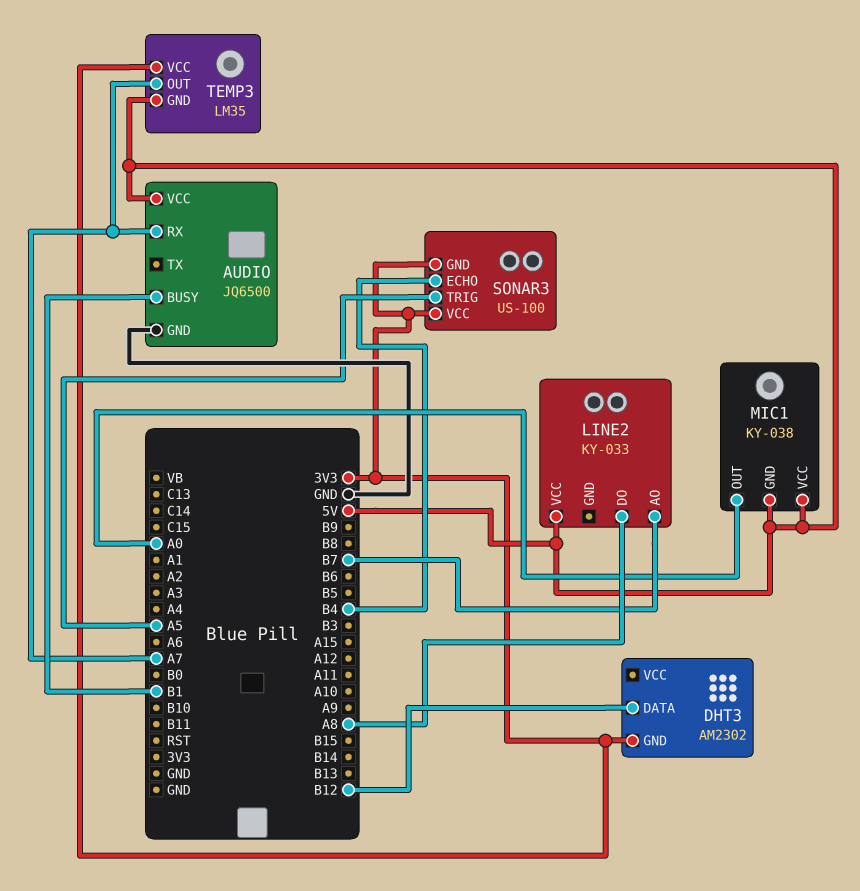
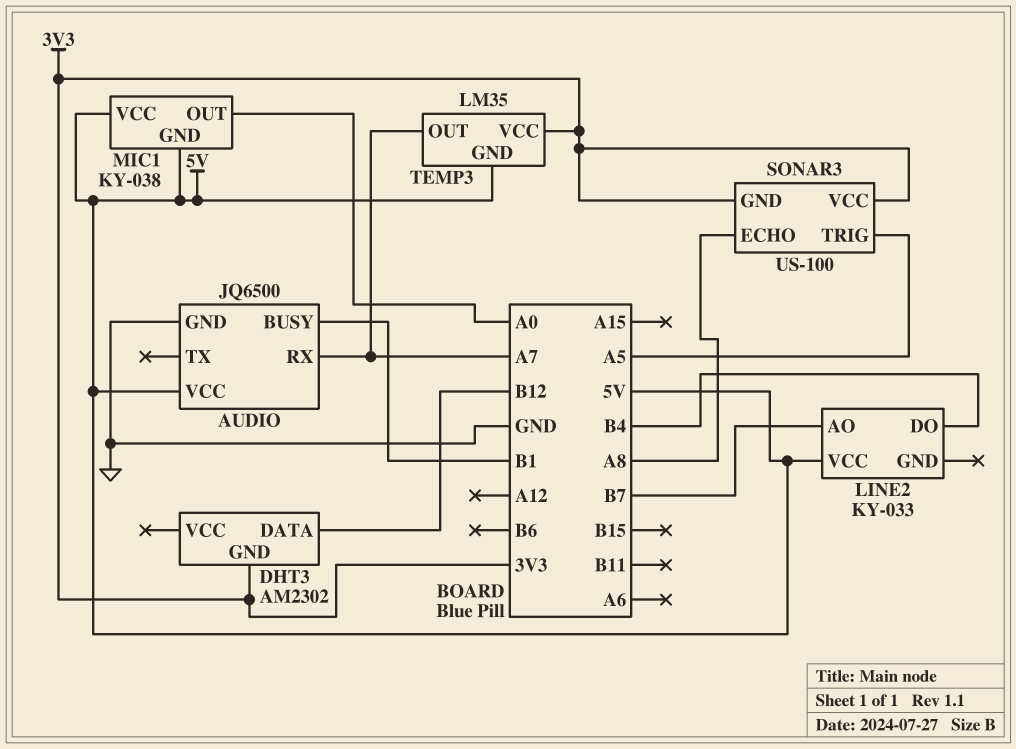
LINE2 pin DO: A8 -> B4
SONAR3 pin ECHO: B4 -> A8

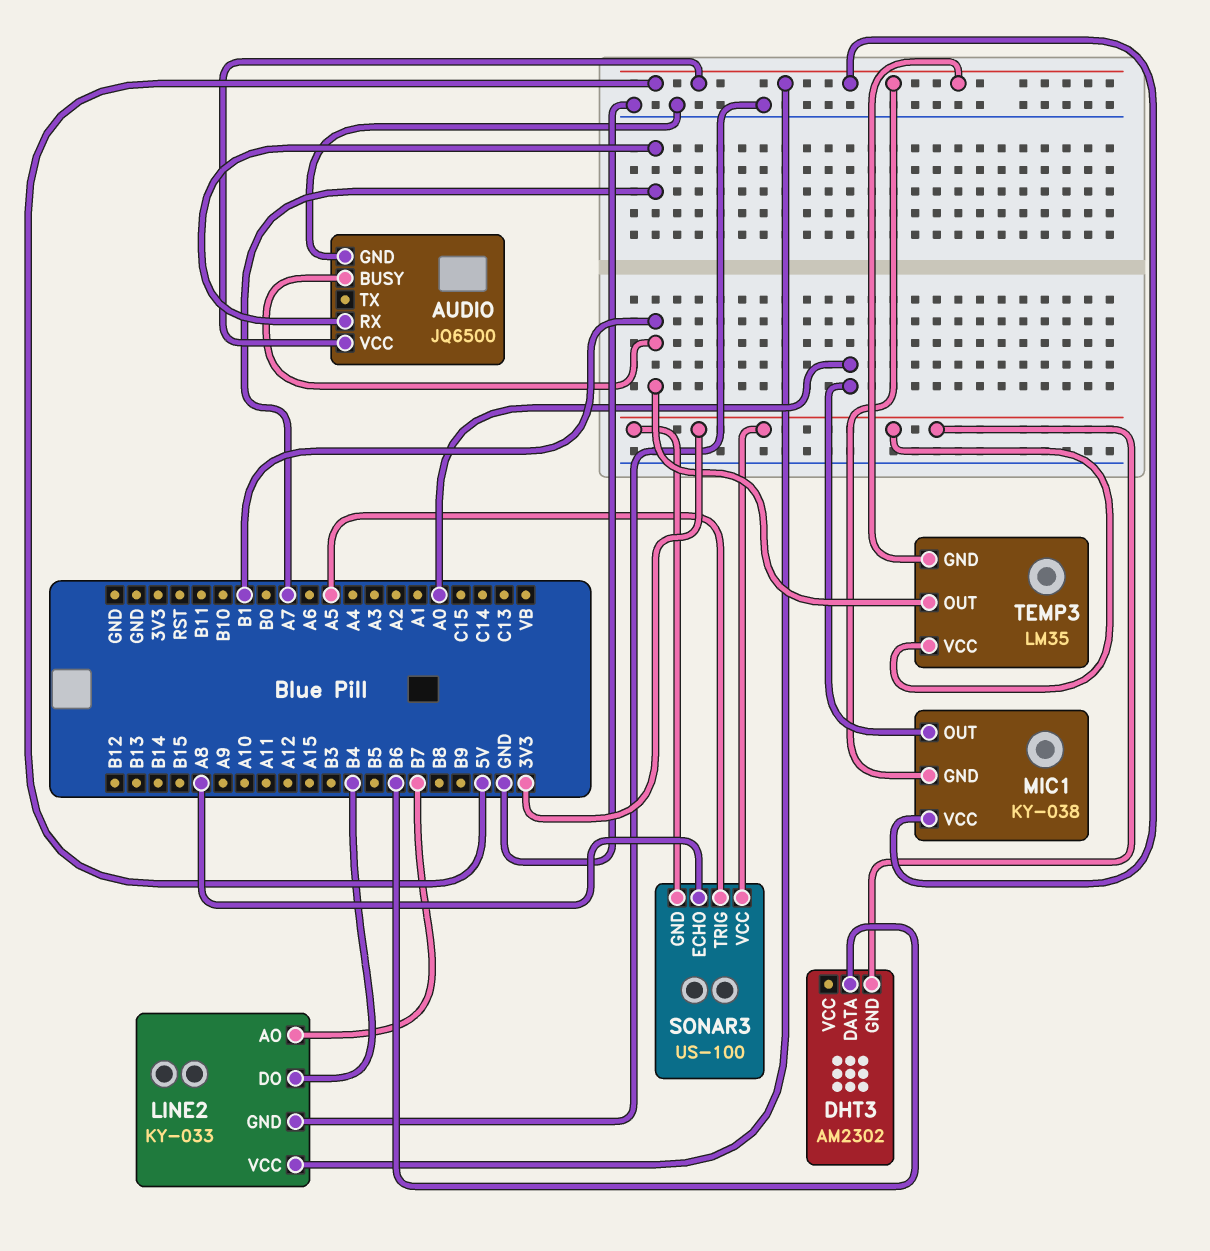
DHT3 pin DATA: B12 -> B6
LINE2 pin GND: none -> GND
TEMP3 pin OUT: A7 -> B1

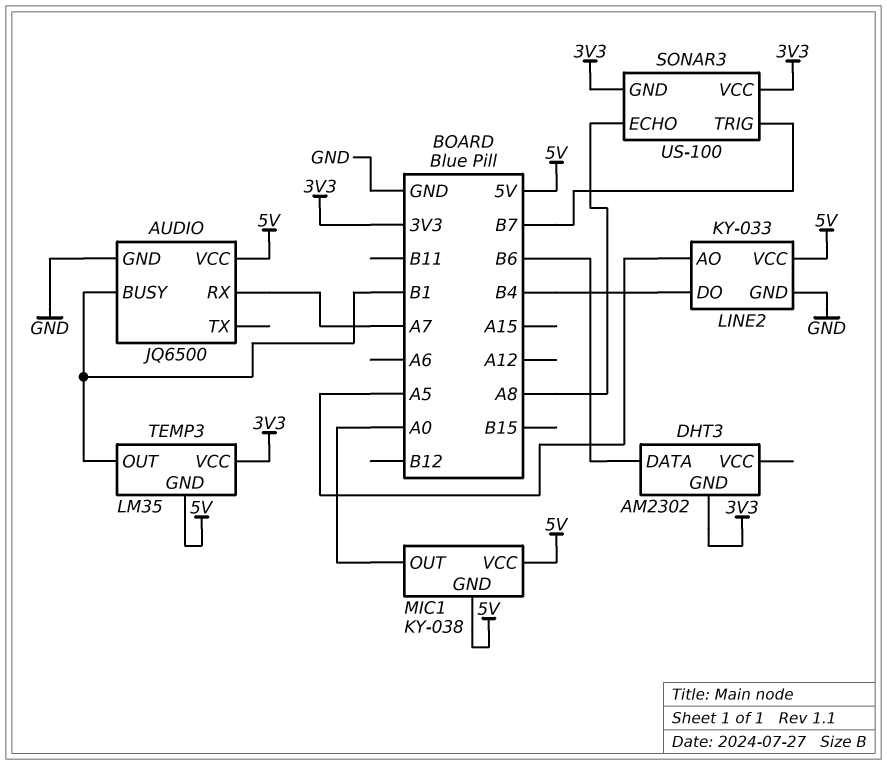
LINE2 pin AO: B7 -> A5
SONAR3 pin TRIG: A5 -> B7

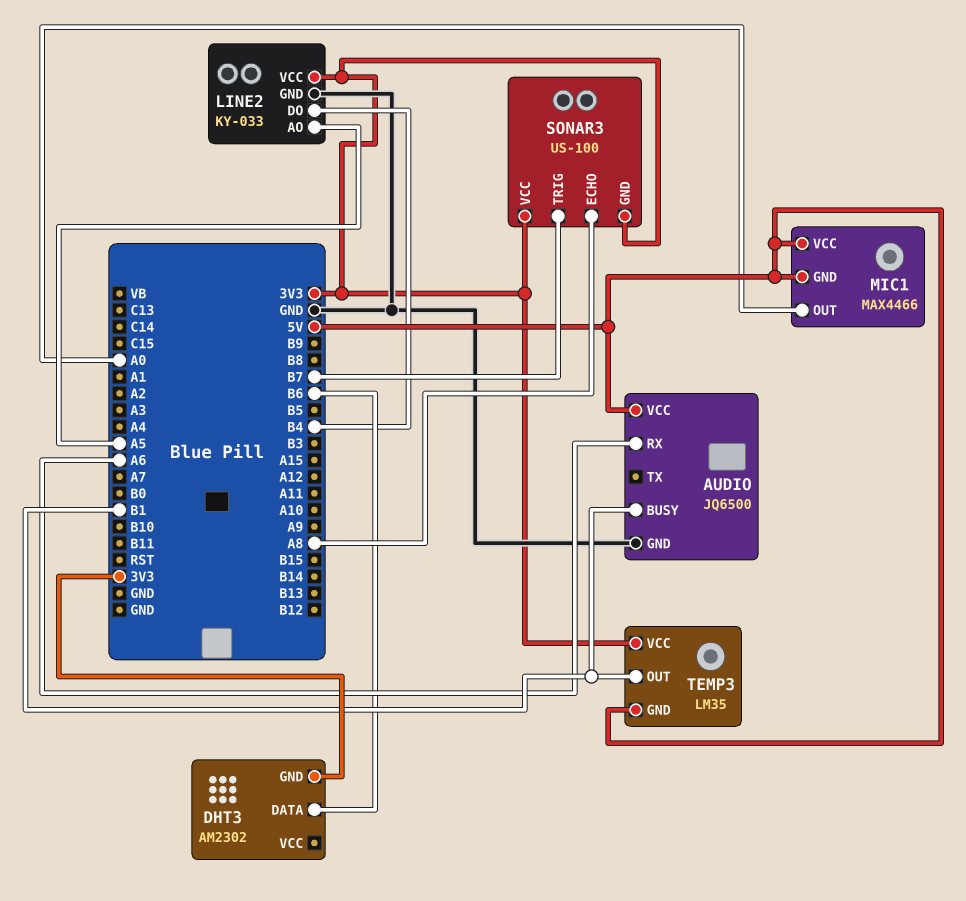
AUDIO pin RX: A7 -> A6
LINE2 pin VCC: 5V -> 3V3
MIC1: KY-038 -> MAX4466

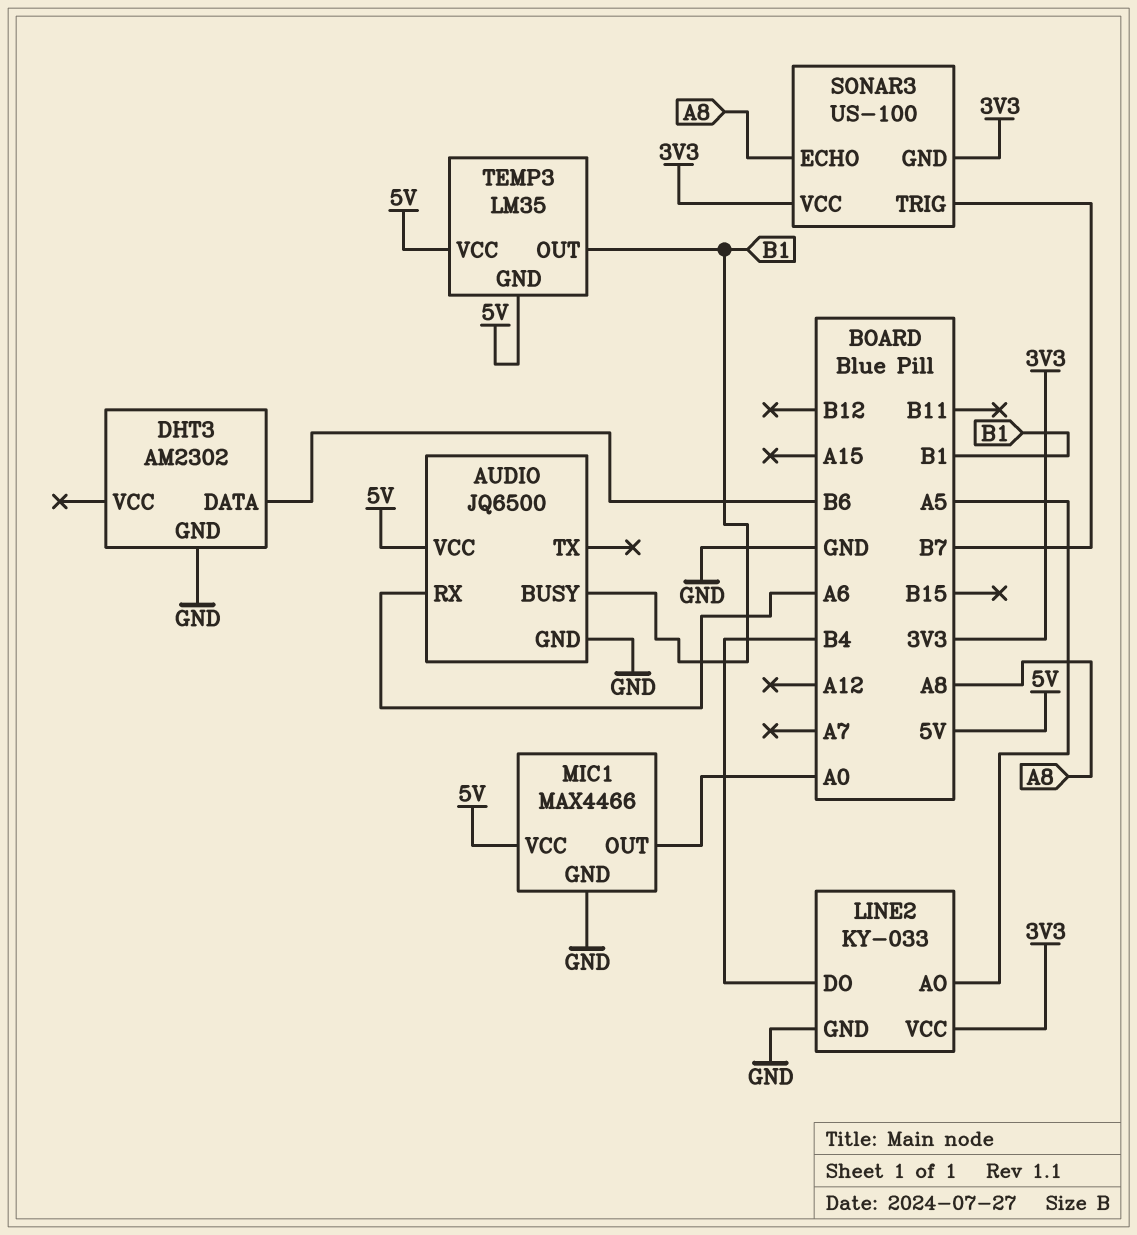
DHT3 pin GND: 3V3 -> GND
MIC1 pin GND: 5V -> GND
TEMP3 pin VCC: 3V3 -> 5V

